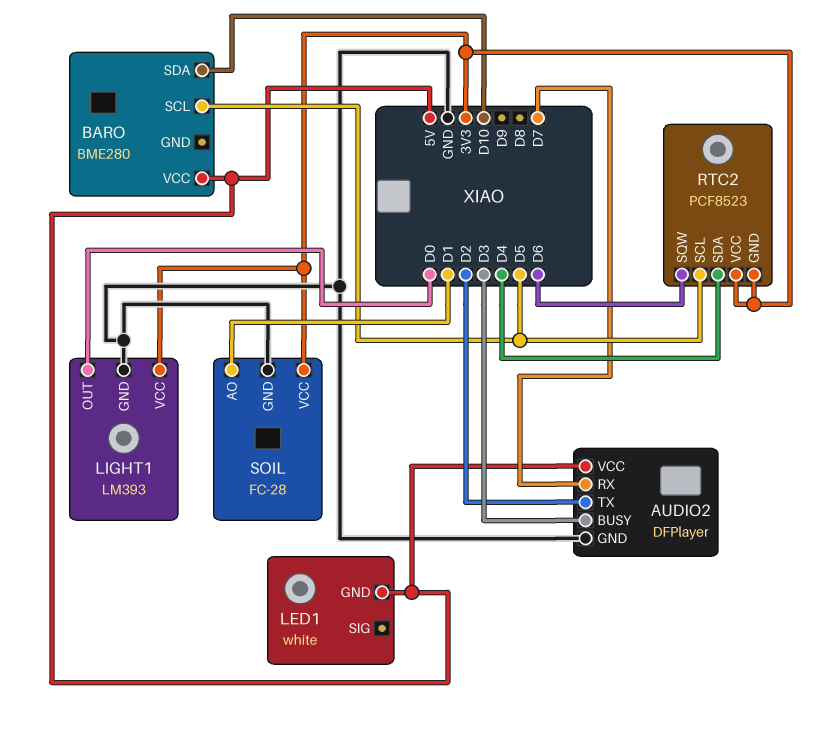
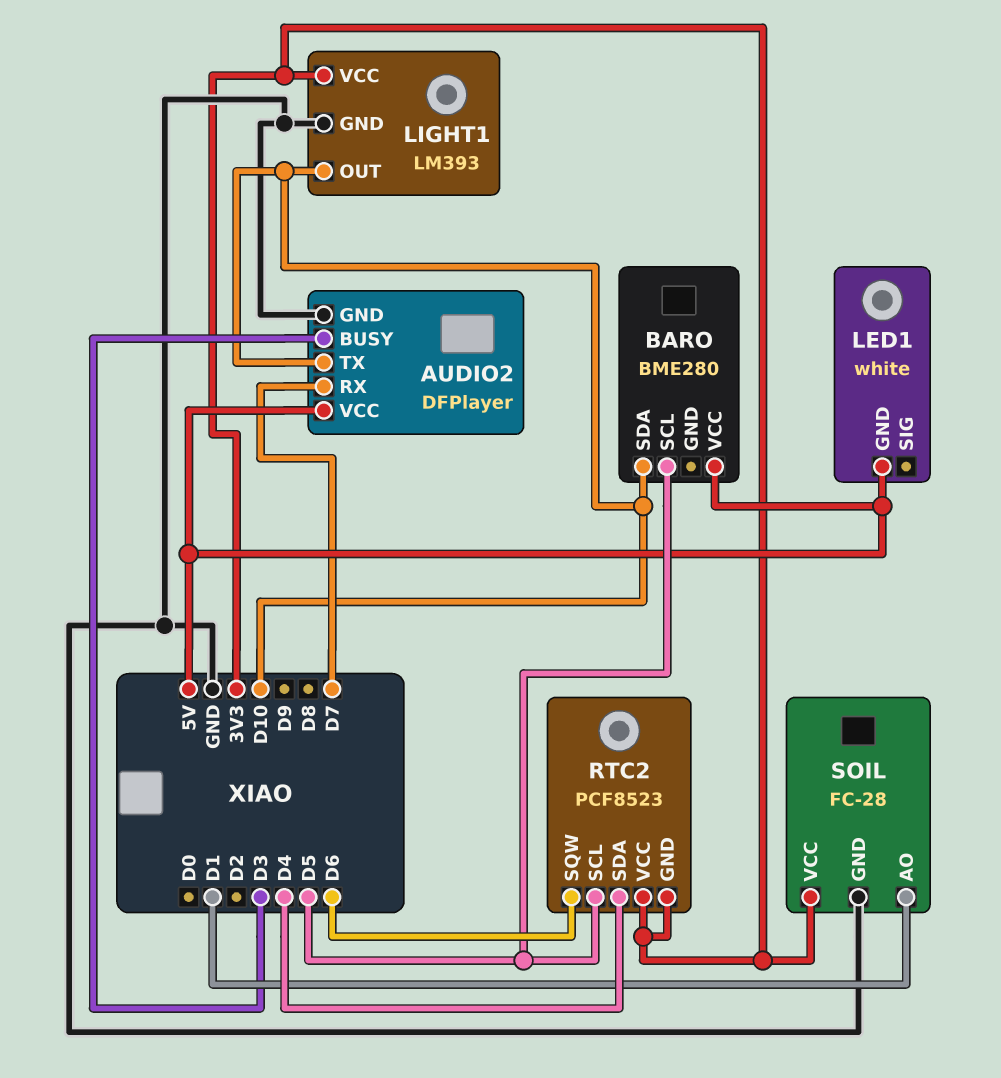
AUDIO2 pin TX: D2 -> D10
LIGHT1 pin OUT: D0 -> D10

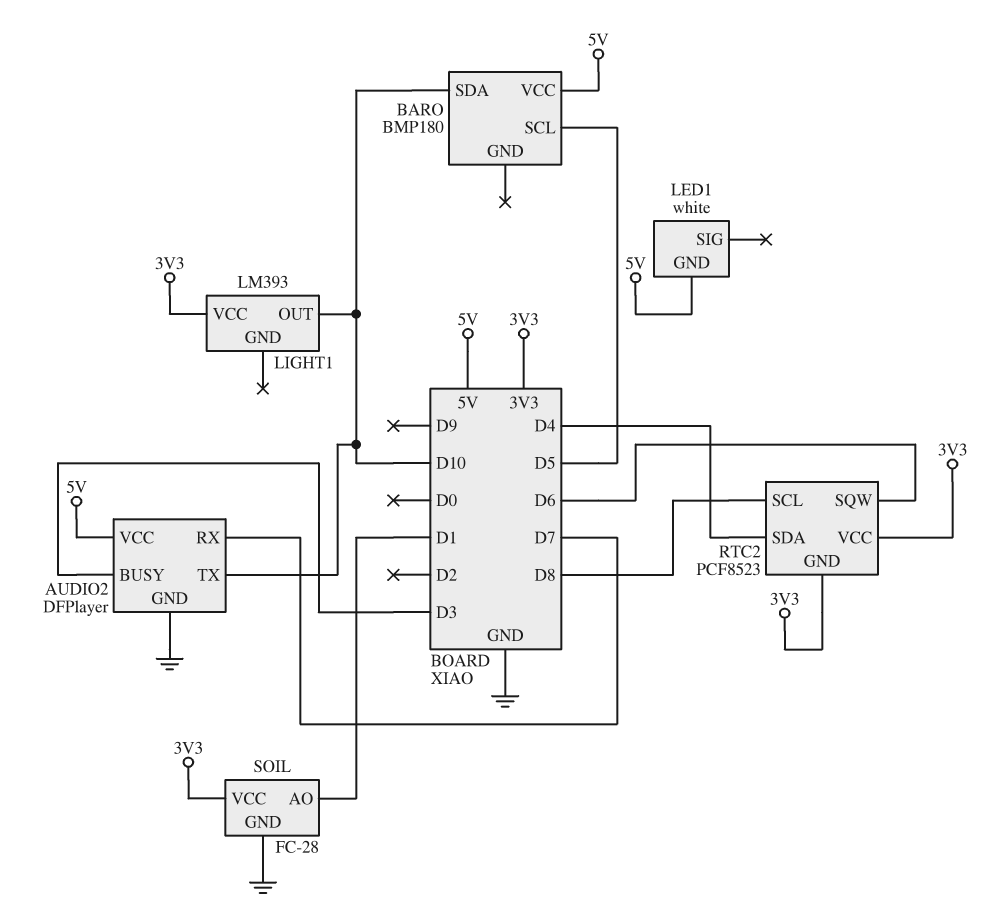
BARO: BME280 -> BMP180
LIGHT1 pin GND: GND -> none
RTC2 pin SCL: D5 -> D8

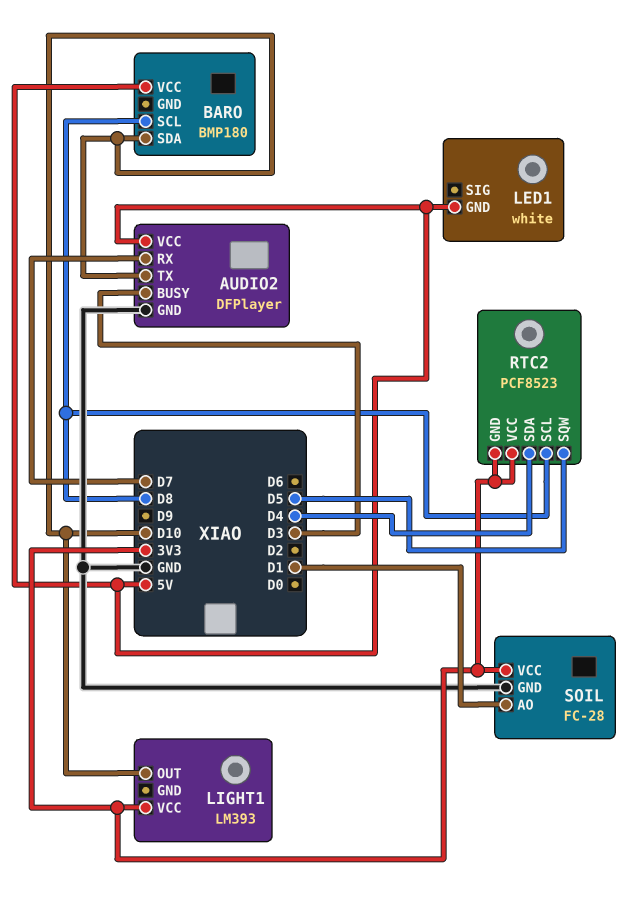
BARO pin SCL: D5 -> D8
RTC2 pin SQW: D6 -> D5

